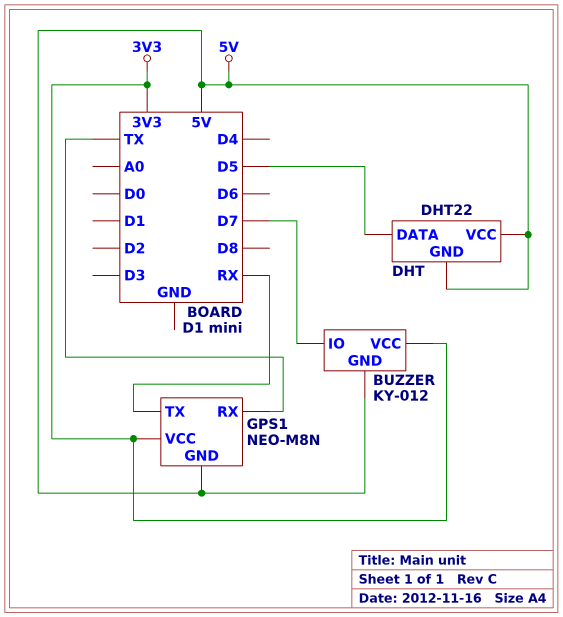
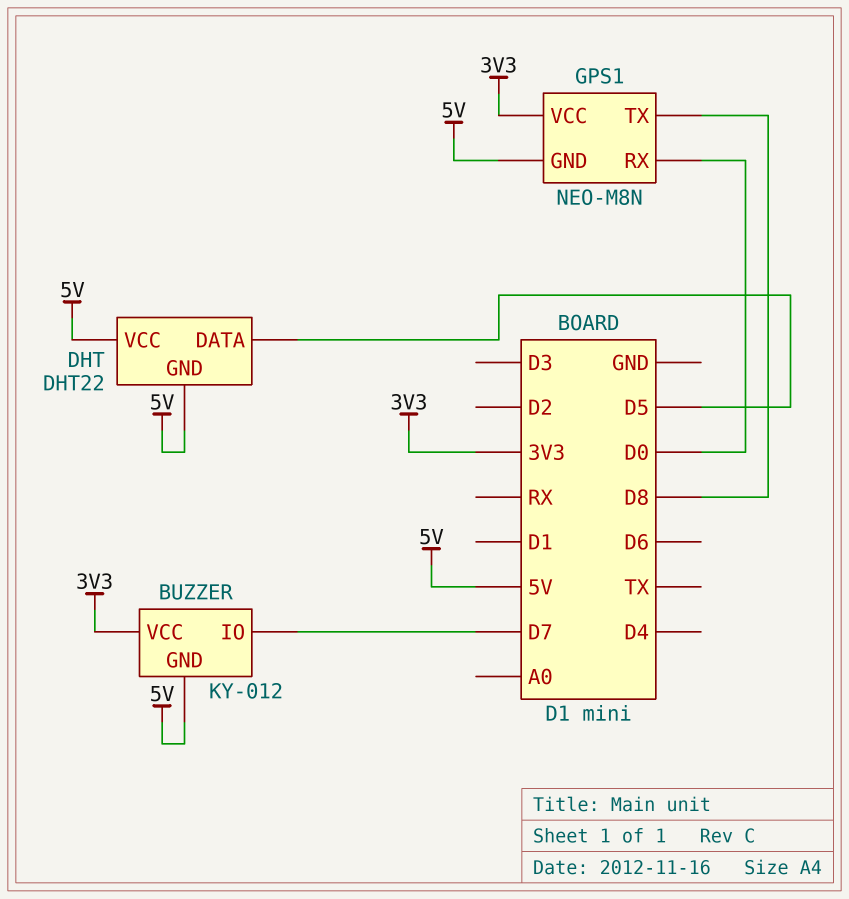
GPS1 pin RX: TX -> D0
GPS1 pin TX: RX -> D8

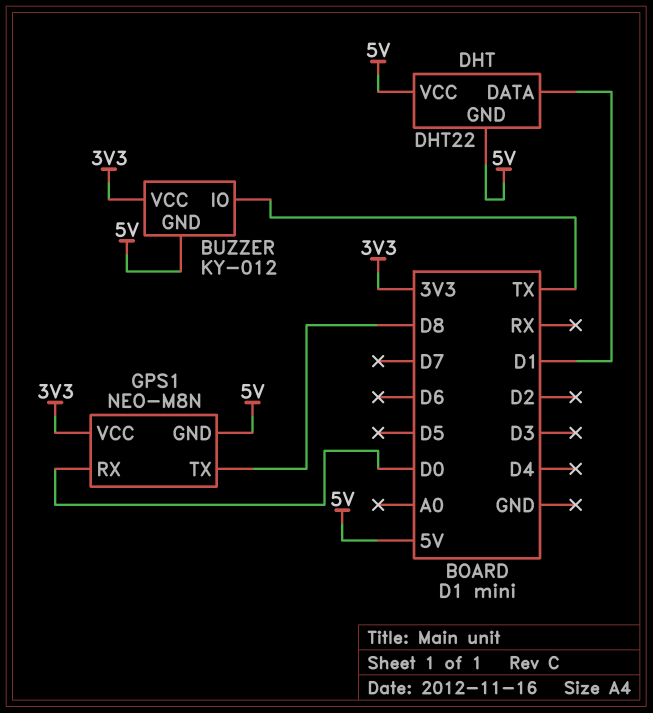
BUZZER pin IO: D7 -> TX
DHT pin DATA: D5 -> D1

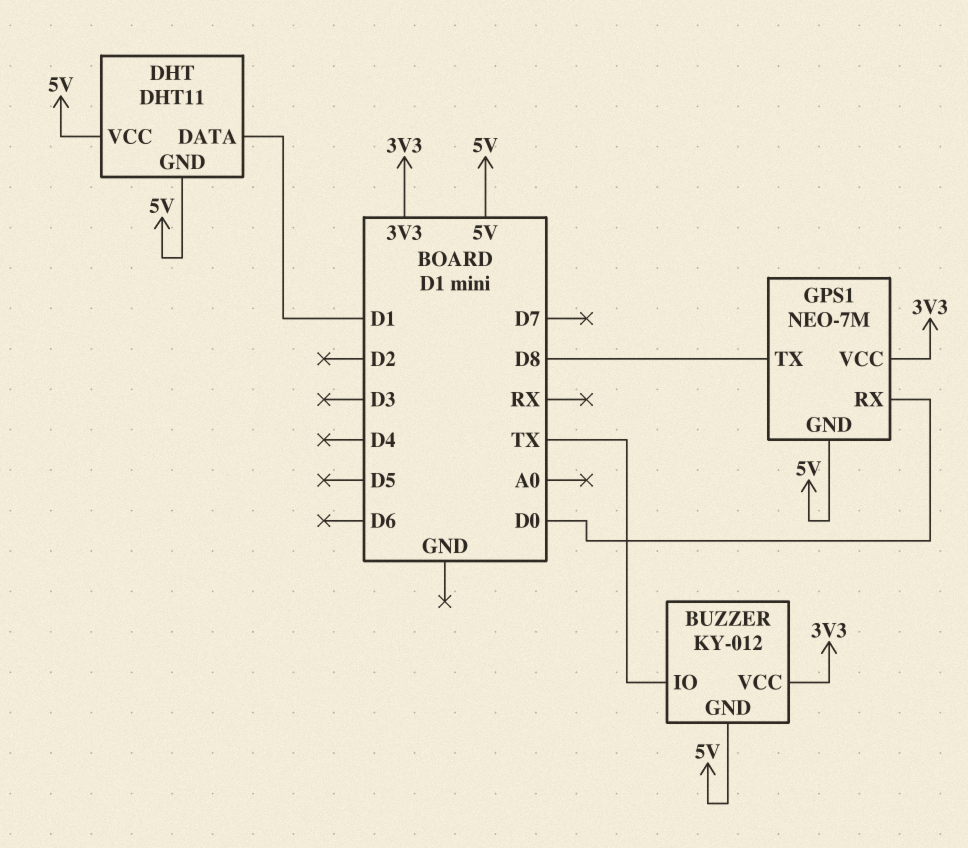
DHT: DHT22 -> DHT11
GPS1: NEO-M8N -> NEO-7M

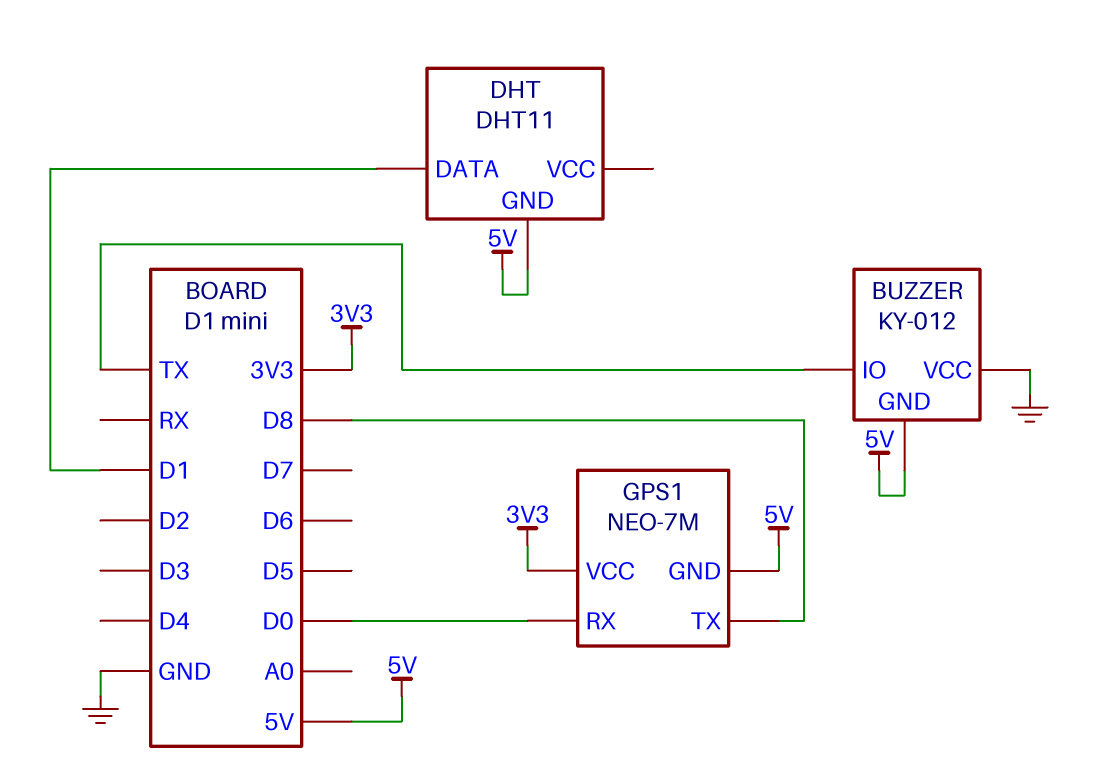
BUZZER pin VCC: 3V3 -> GND
DHT pin VCC: 5V -> none

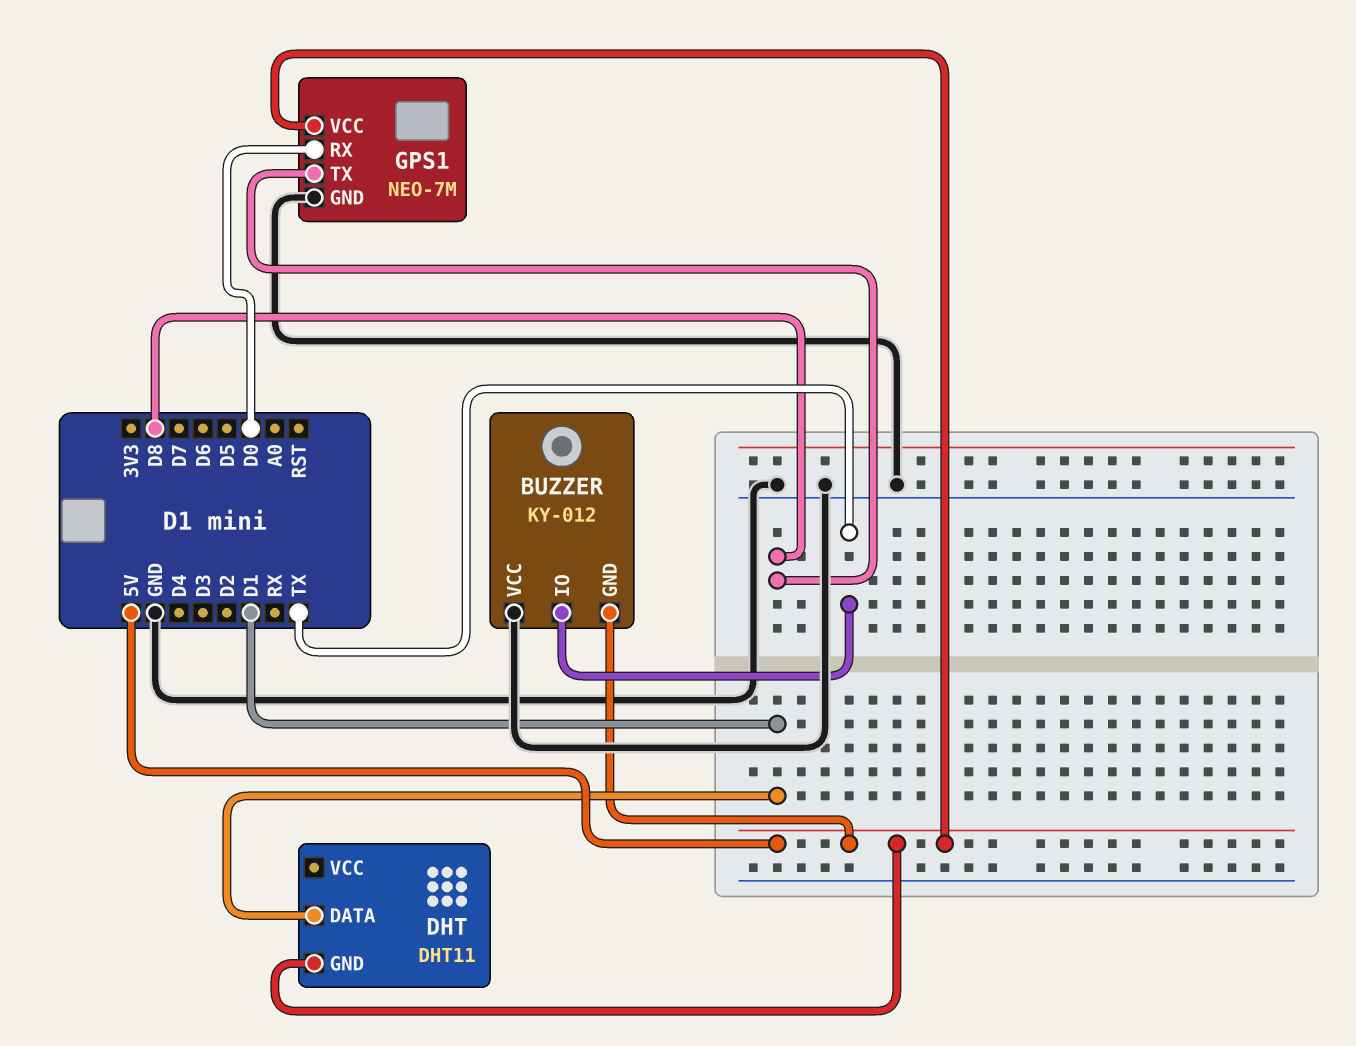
GPS1 pin GND: 5V -> GND
GPS1 pin VCC: 3V3 -> 5V

